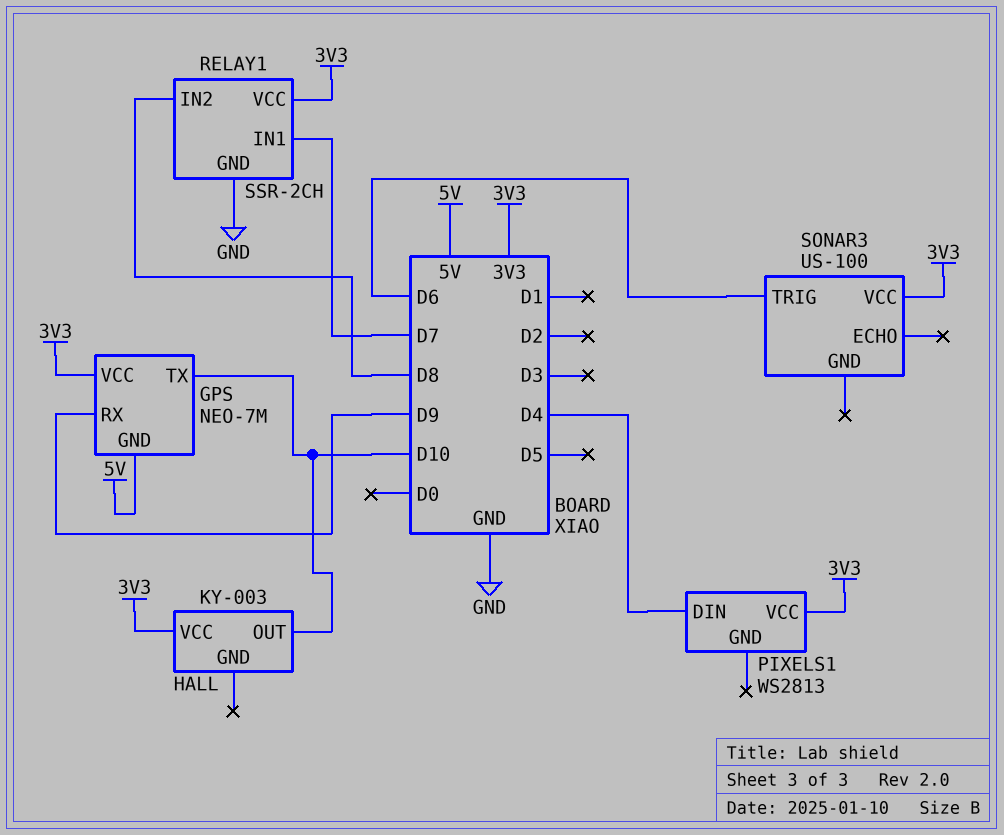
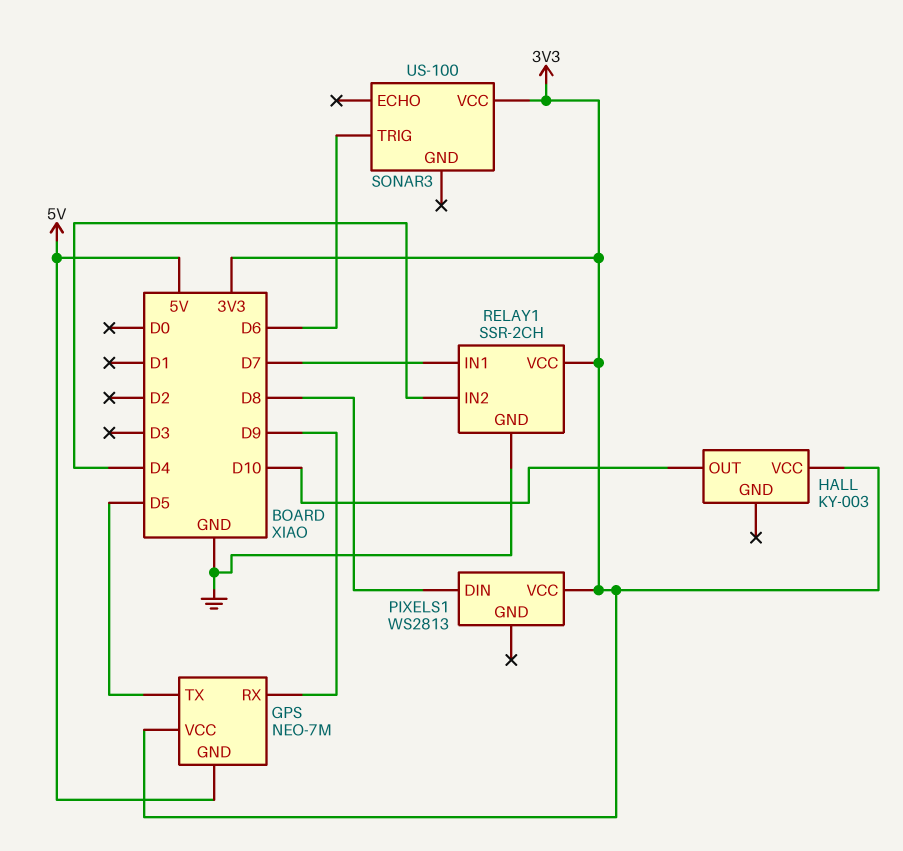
GPS pin TX: D10 -> D5
PIXELS1 pin DIN: D4 -> D8
RELAY1 pin IN2: D8 -> D4

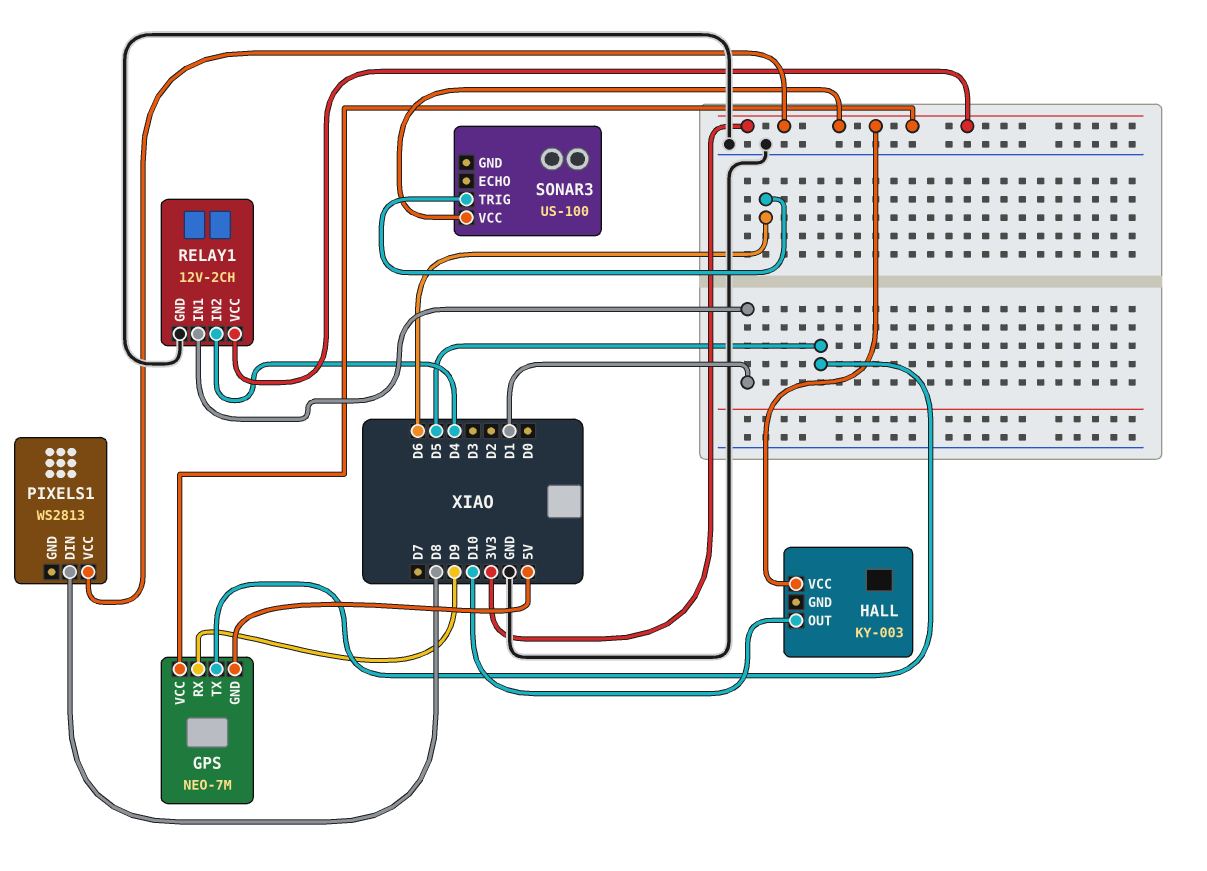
RELAY1: SSR-2CH -> 12V-2CH
RELAY1 pin IN1: D7 -> D1

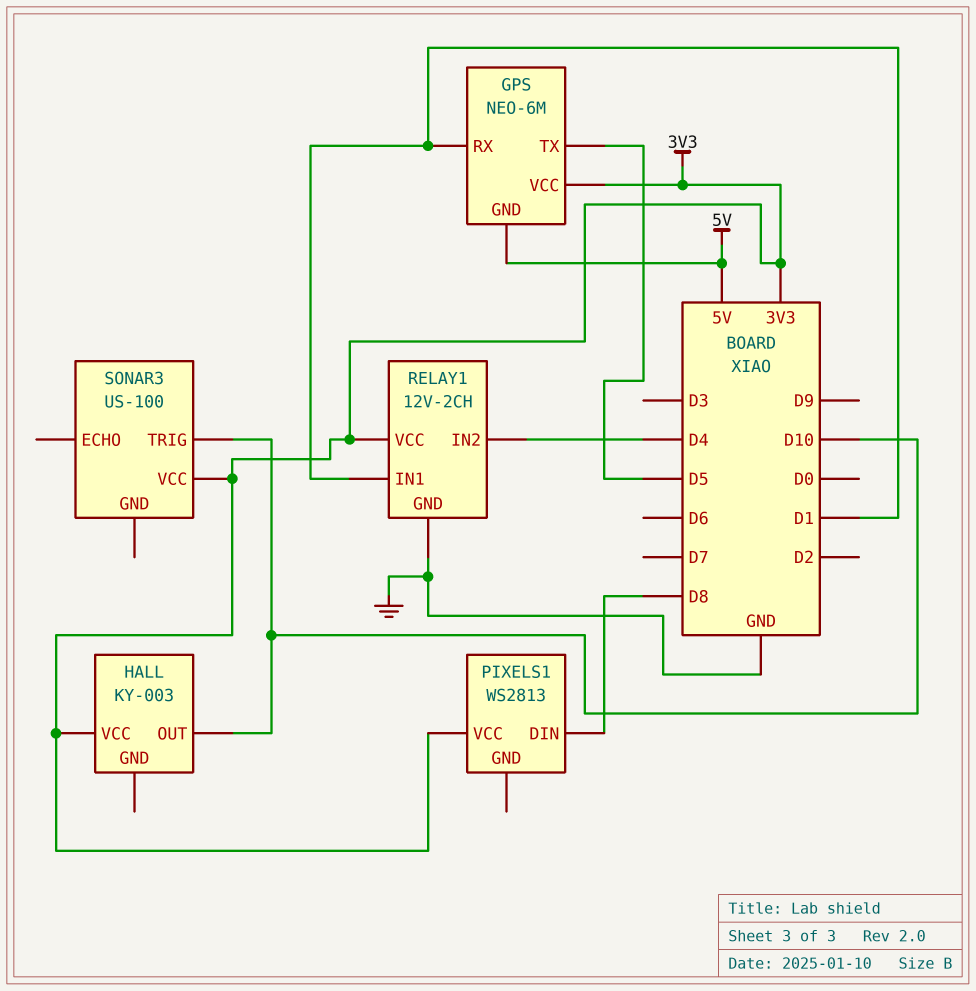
GPS: NEO-7M -> NEO-6M
GPS pin RX: D9 -> D1
SONAR3 pin TRIG: D6 -> D10

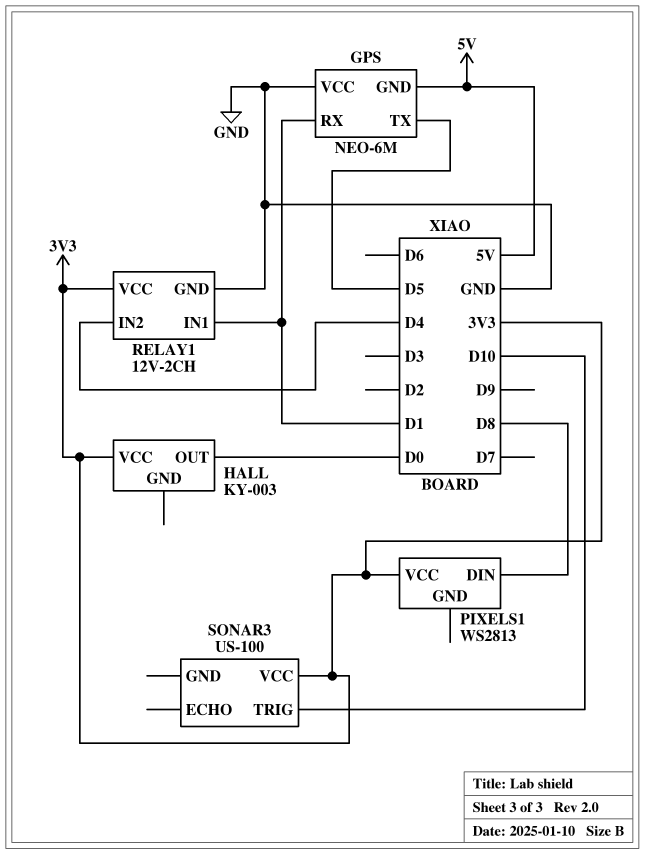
GPS pin VCC: 3V3 -> GND
HALL pin OUT: D10 -> D0

